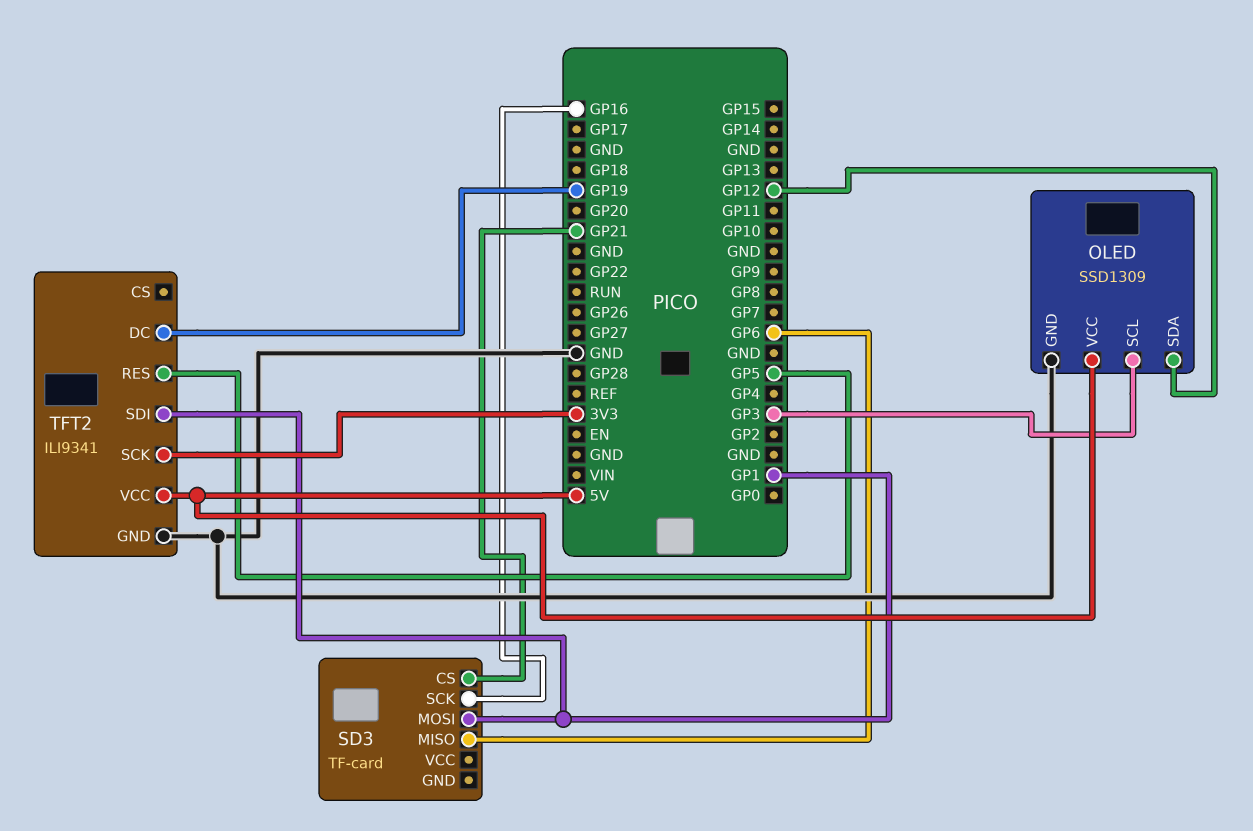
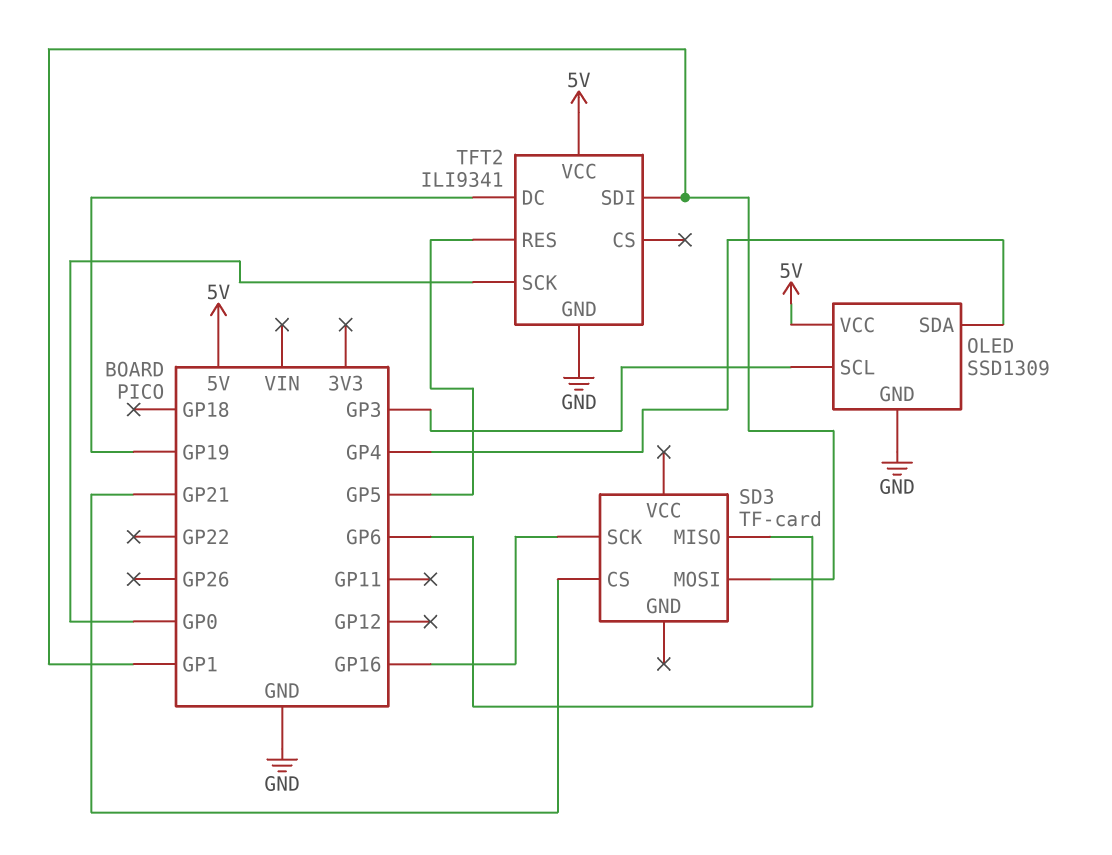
OLED pin SDA: GP12 -> GP4
TFT2 pin SCK: 3V3 -> GP0

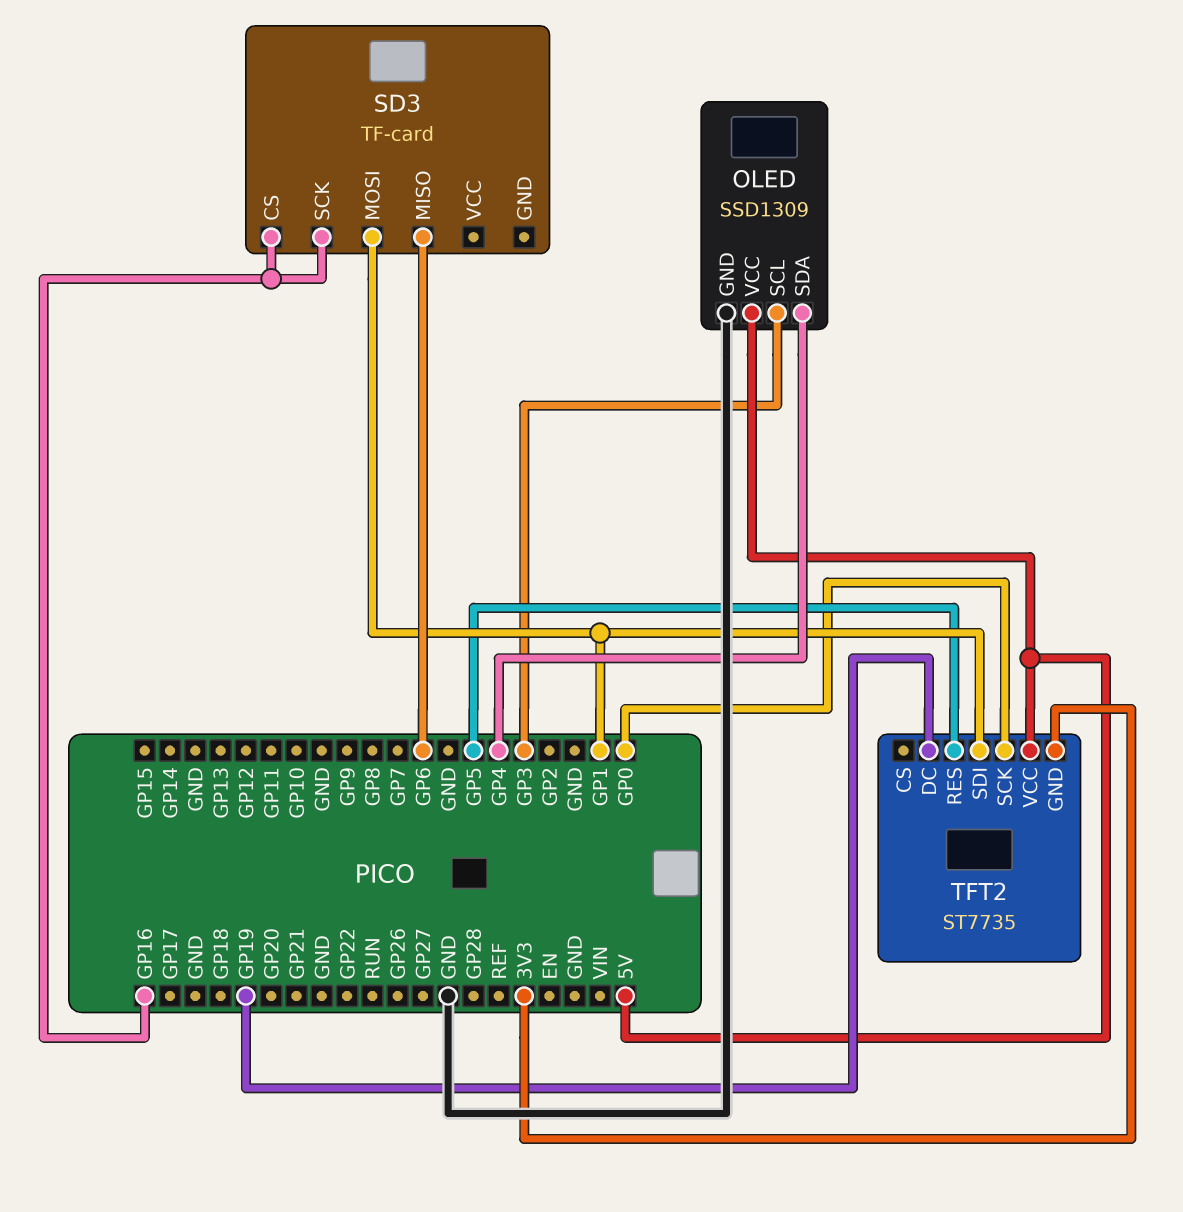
SD3 pin CS: GP21 -> GP16
TFT2: ILI9341 -> ST7735
TFT2 pin GND: GND -> 3V3

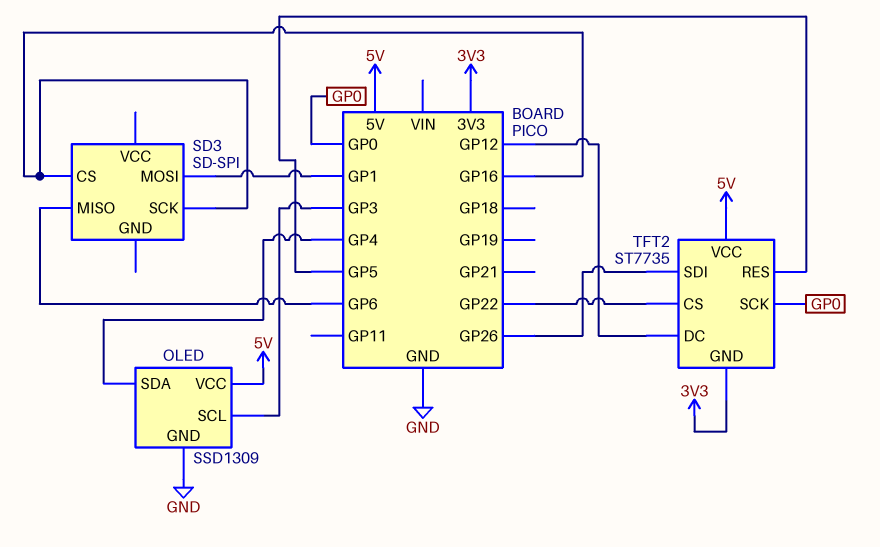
SD3: TF-card -> SD-SPI
TFT2 pin CS: none -> GP22
TFT2 pin DC: GP19 -> GP12
TFT2 pin SDI: GP1 -> GP26

